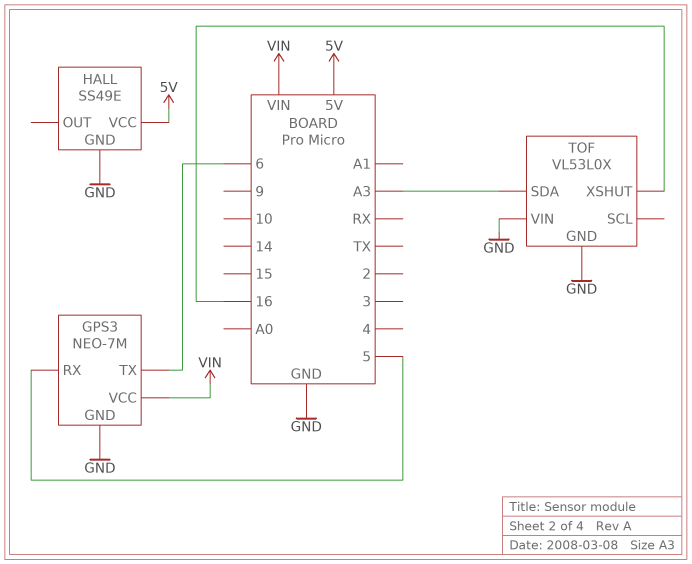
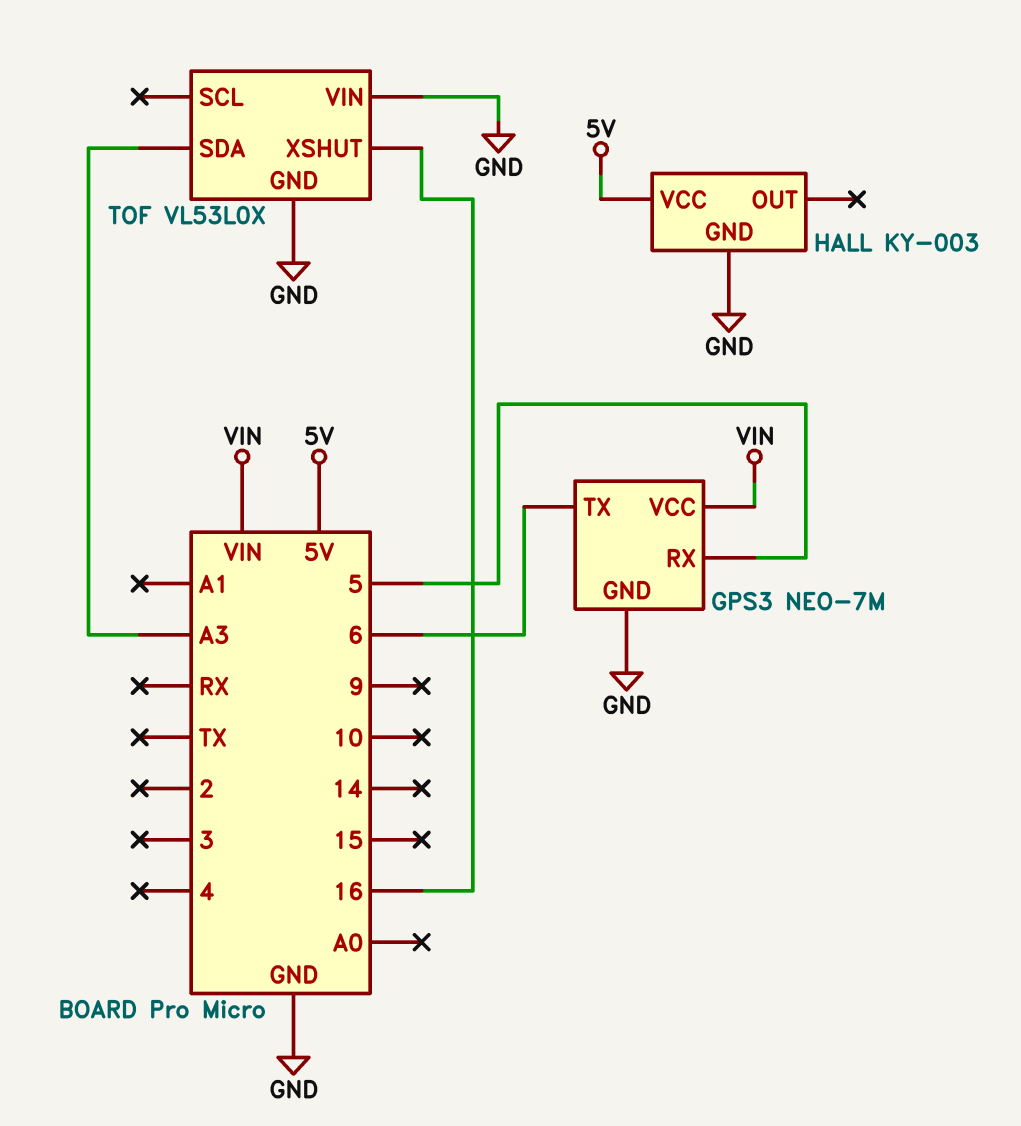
HALL: SS49E -> KY-003

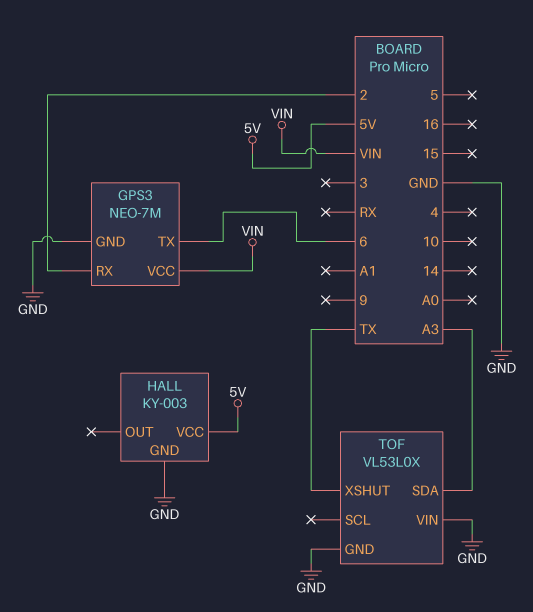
GPS3 pin RX: 5 -> 2
TOF pin XSHUT: 16 -> TX

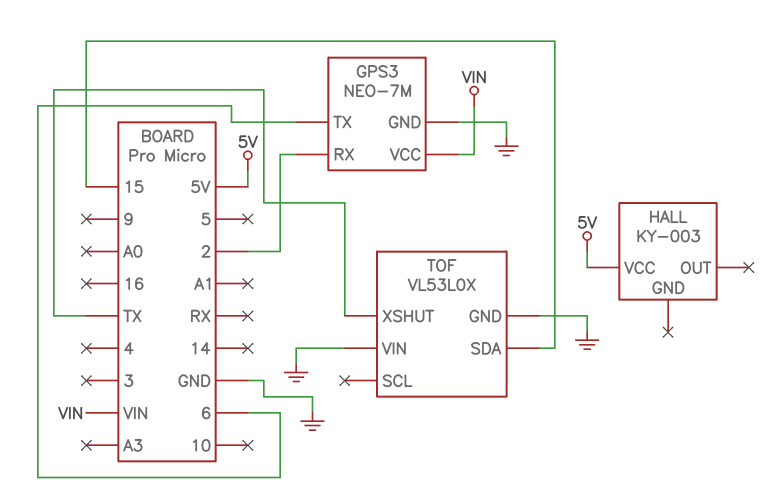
HALL pin GND: GND -> none
TOF pin SDA: A3 -> 15

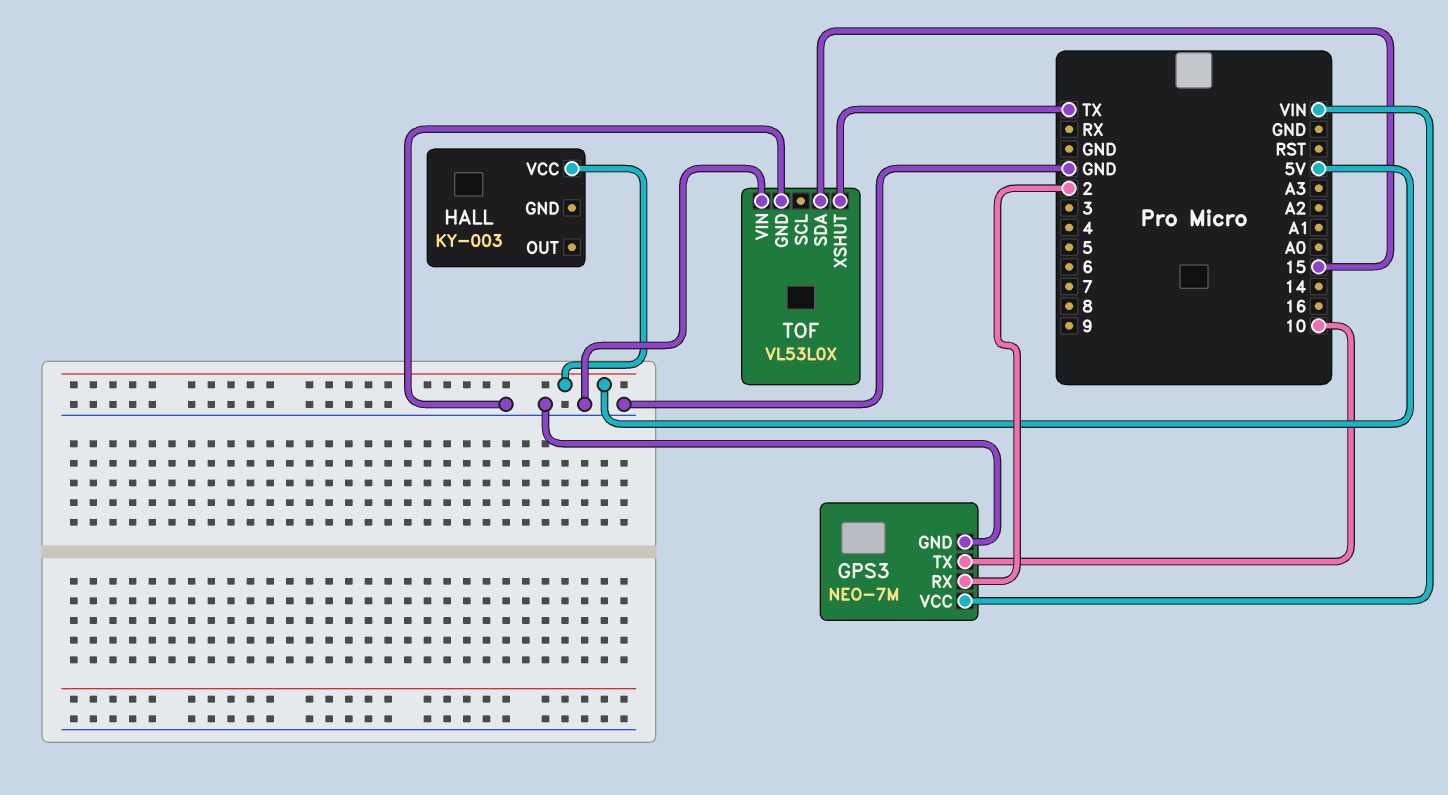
GPS3 pin TX: 6 -> 10

